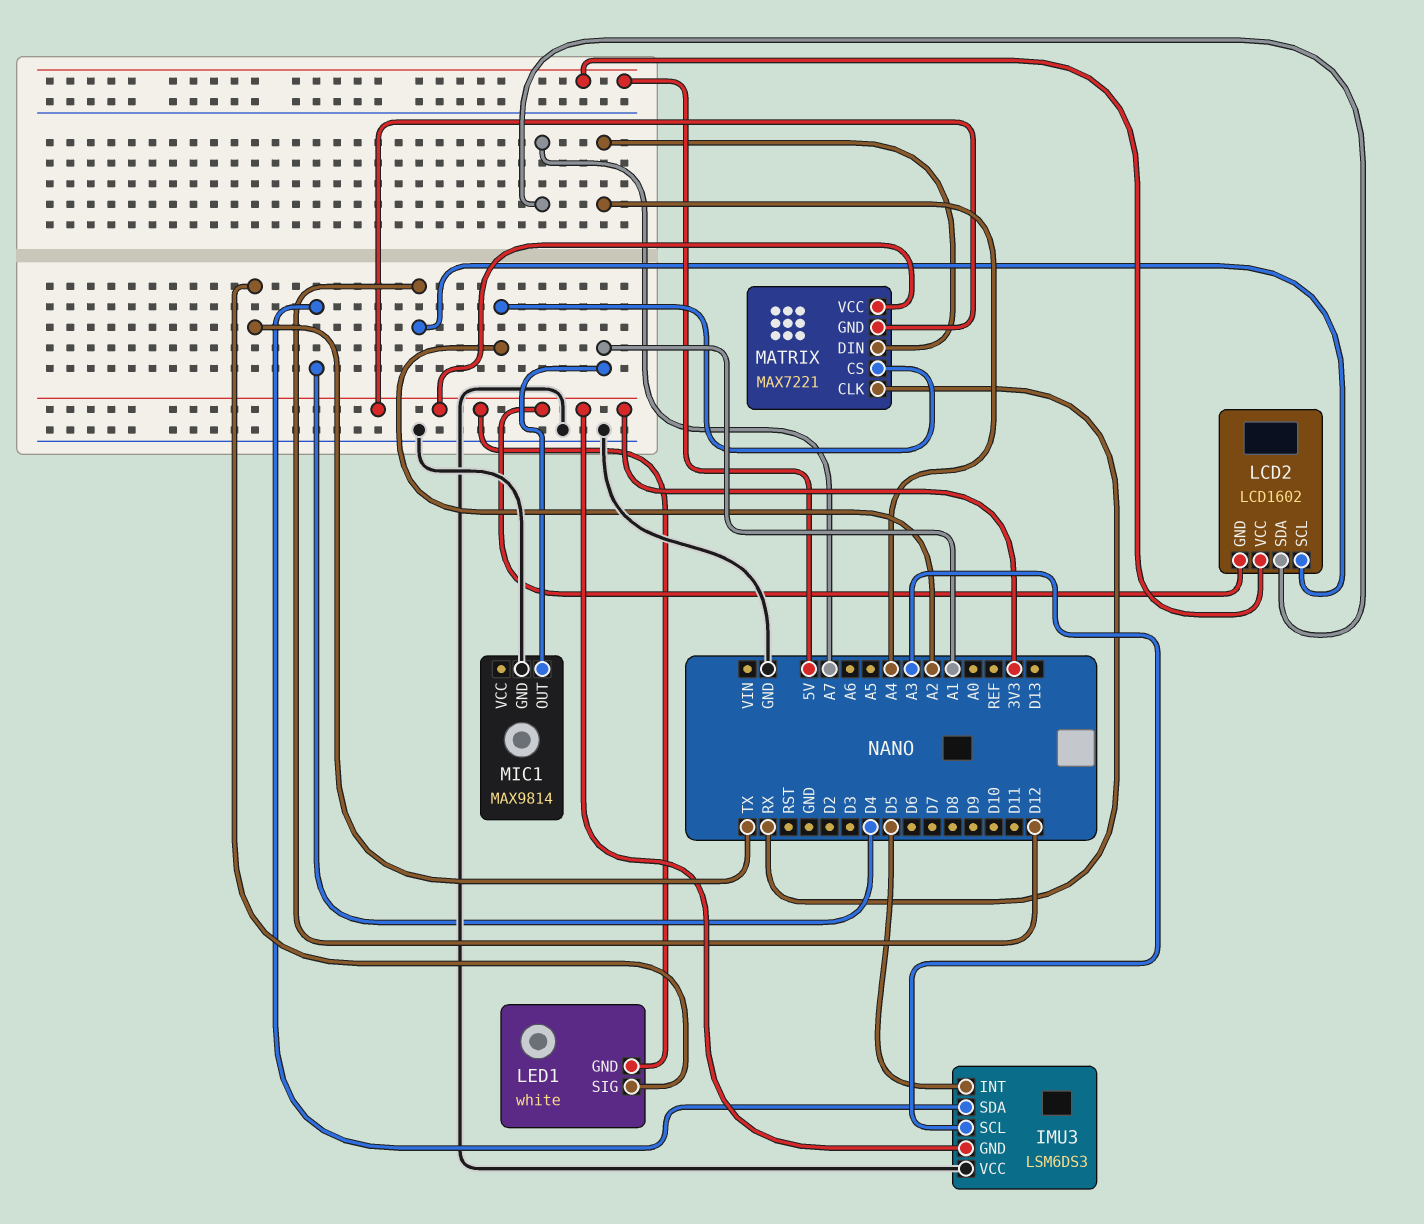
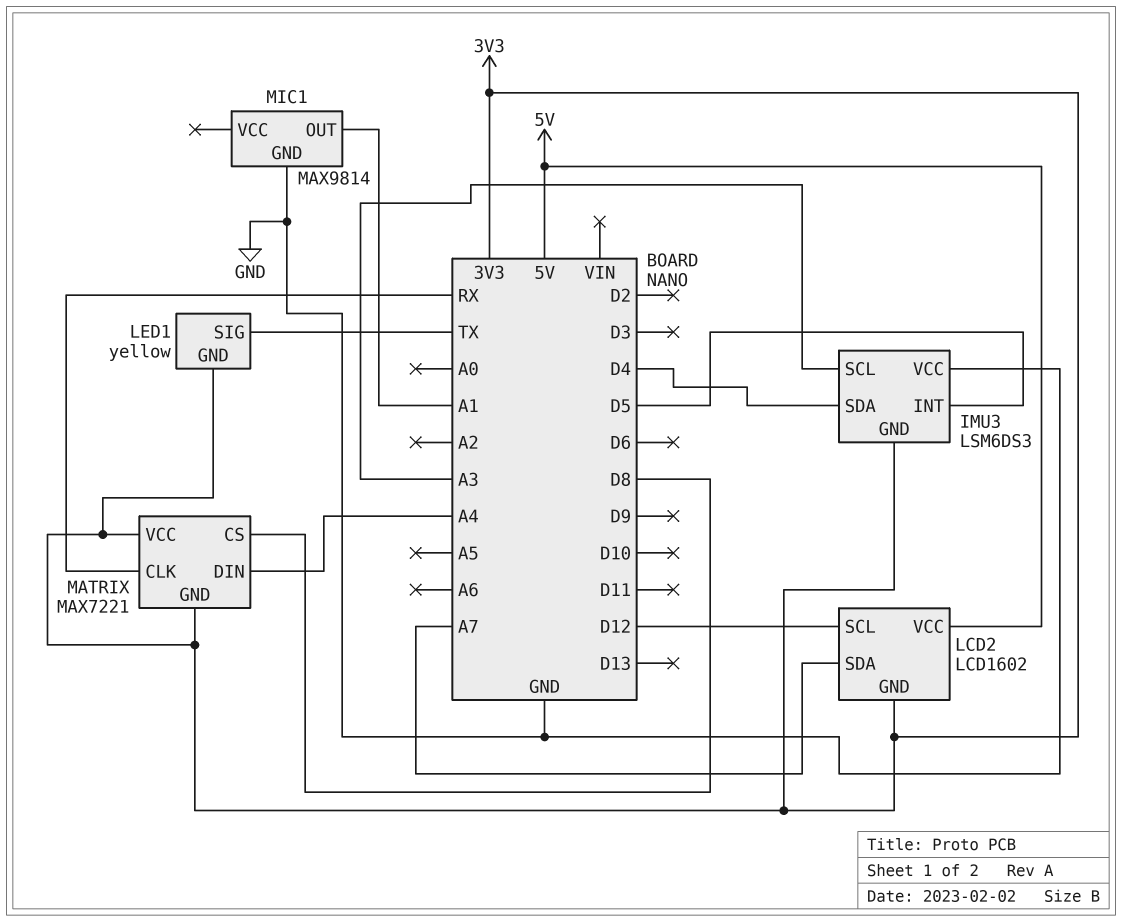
LED1: white -> yellow
MATRIX pin CS: A2 -> D8

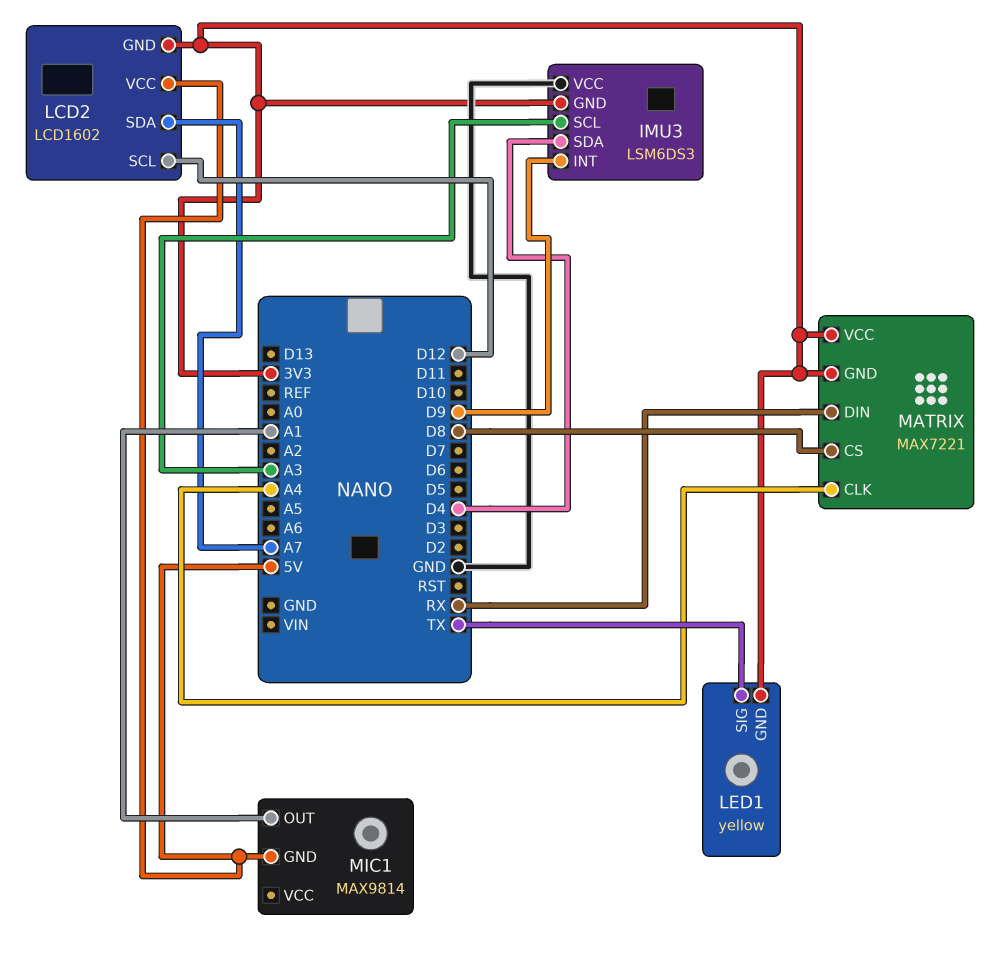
IMU3 pin INT: D5 -> D9
MATRIX pin CLK: RX -> A4
MATRIX pin DIN: A4 -> RX
MIC1 pin GND: GND -> 5V

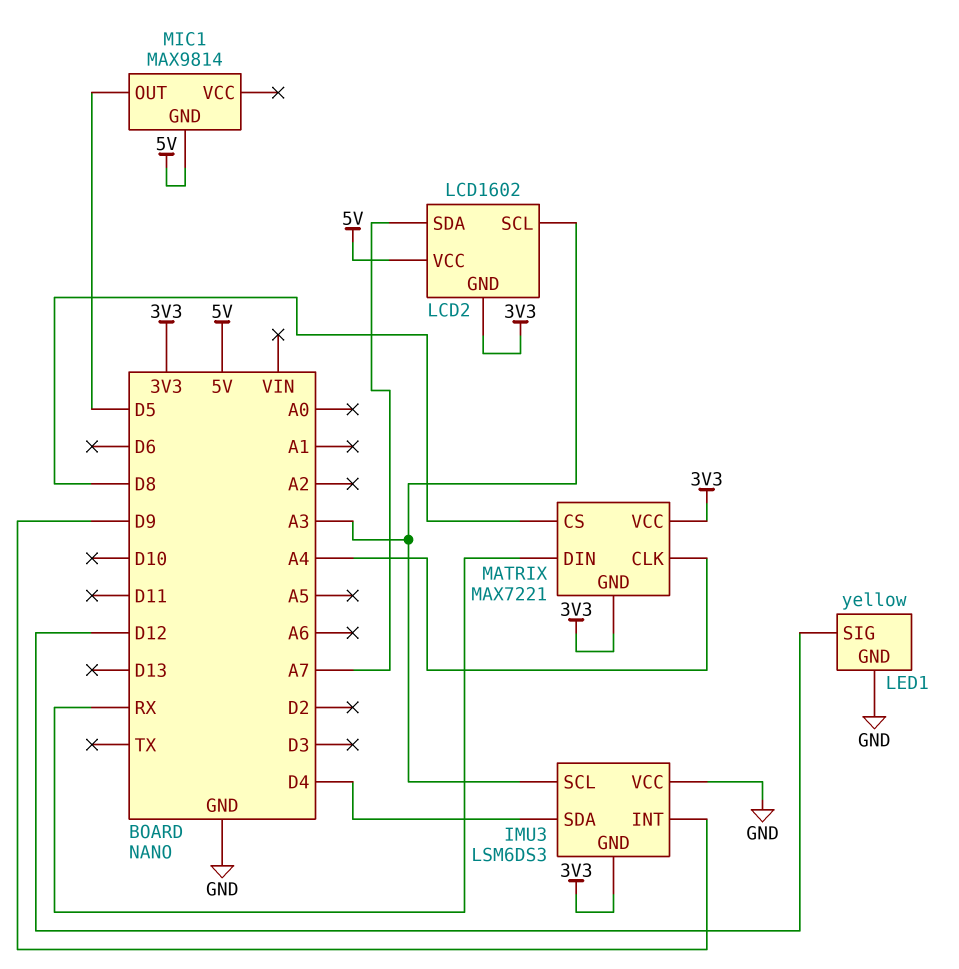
LCD2 pin SCL: D12 -> A3
LED1 pin GND: 3V3 -> GND
LED1 pin SIG: TX -> D12
MIC1 pin OUT: A1 -> D5

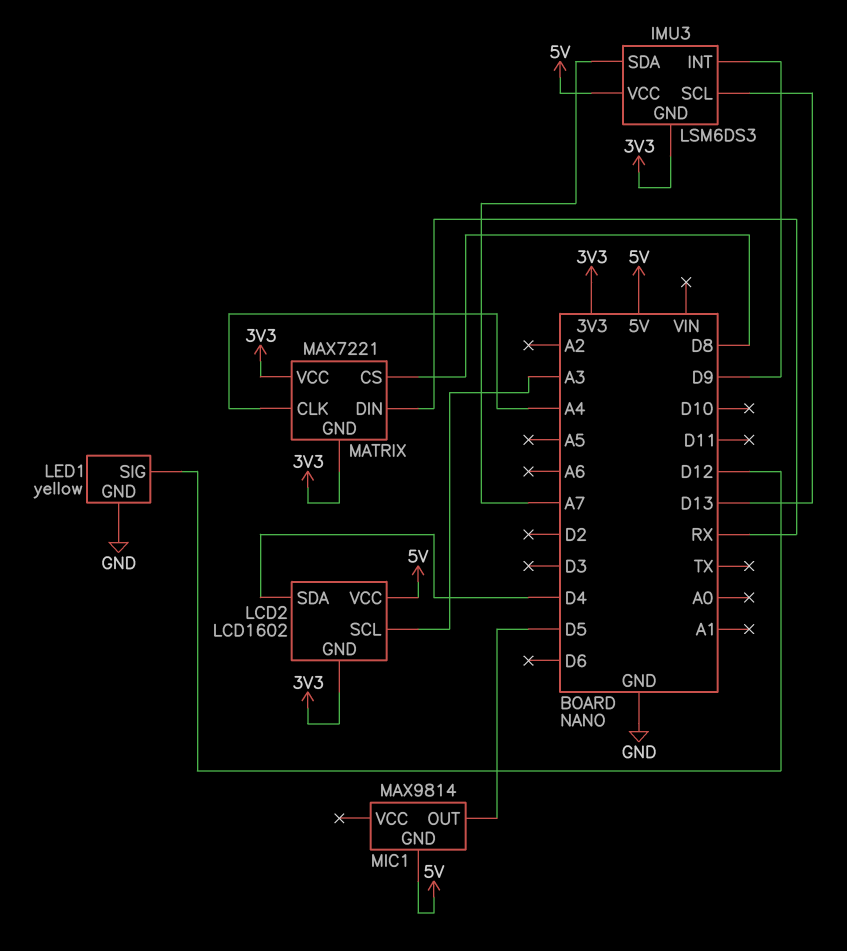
IMU3 pin SCL: A3 -> D13
IMU3 pin SDA: D4 -> A7
IMU3 pin VCC: GND -> 5V
LCD2 pin SDA: A7 -> D4

